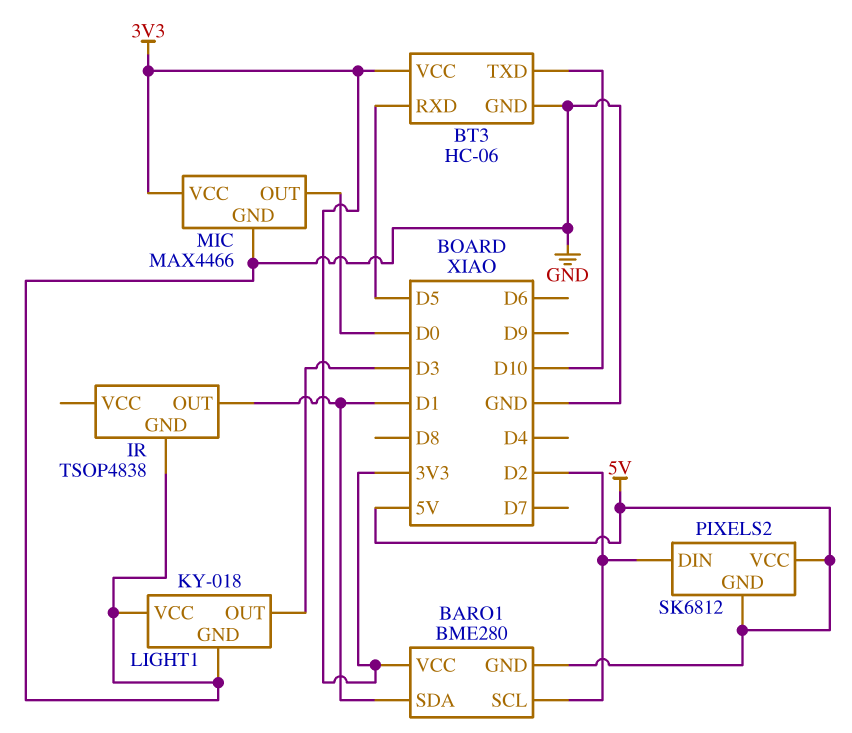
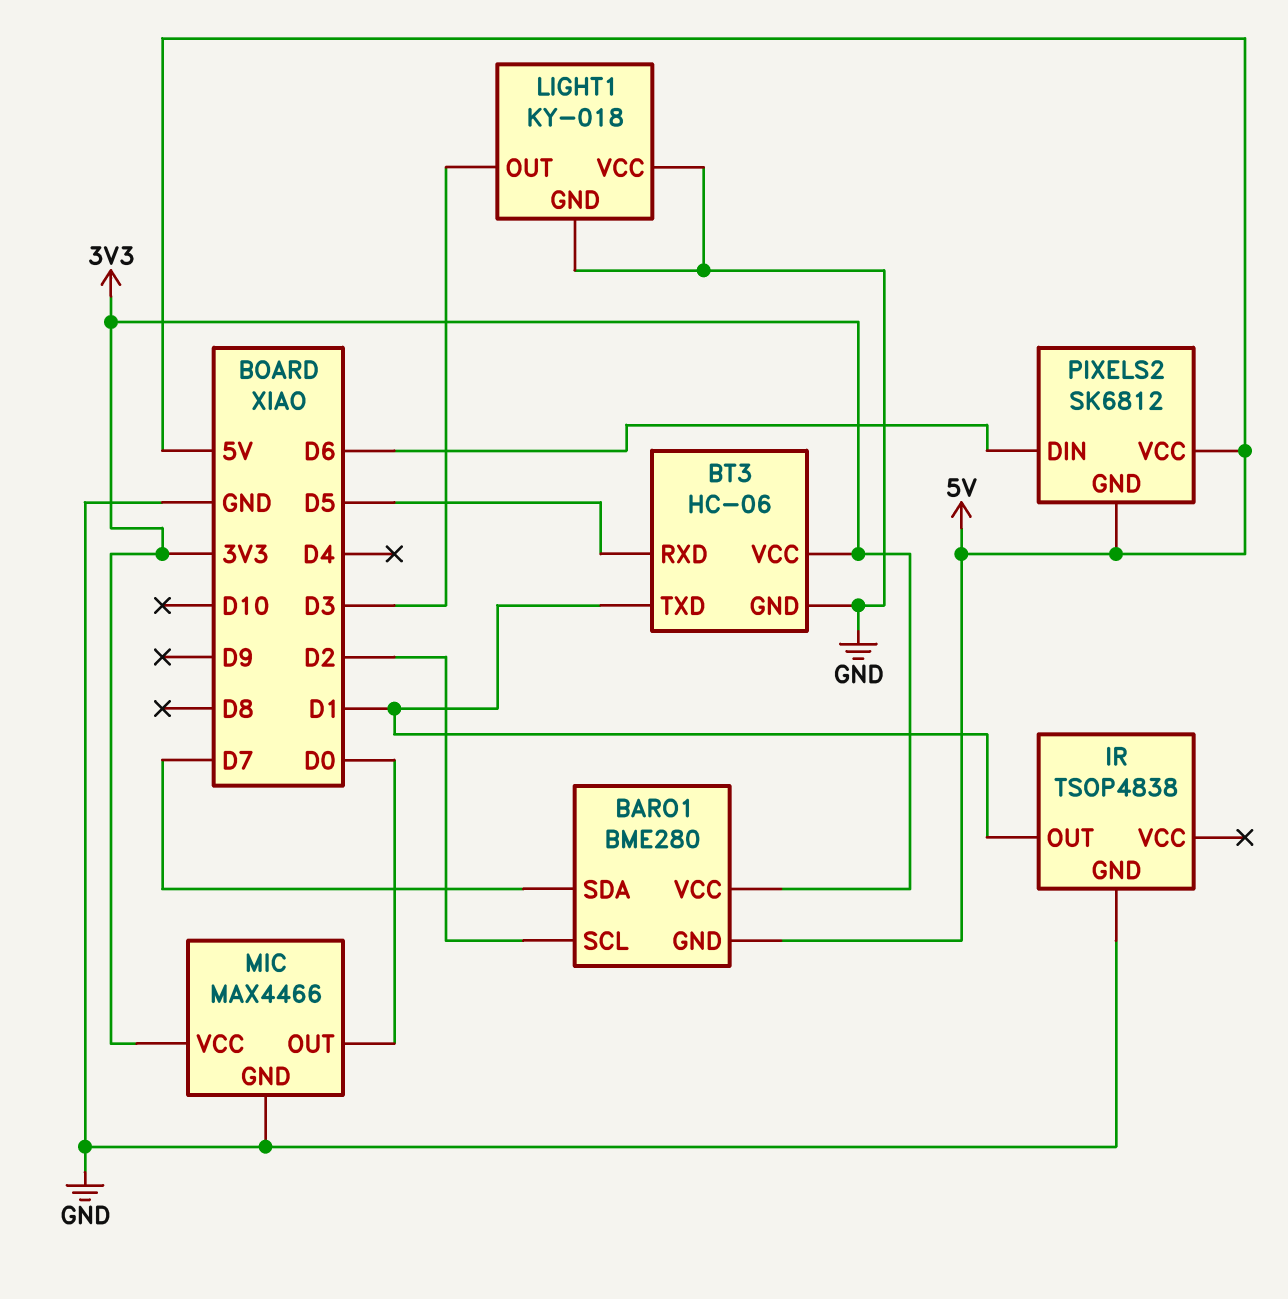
BARO1 pin SDA: D1 -> D7
BT3 pin TXD: D10 -> D1
PIXELS2 pin DIN: D2 -> D6

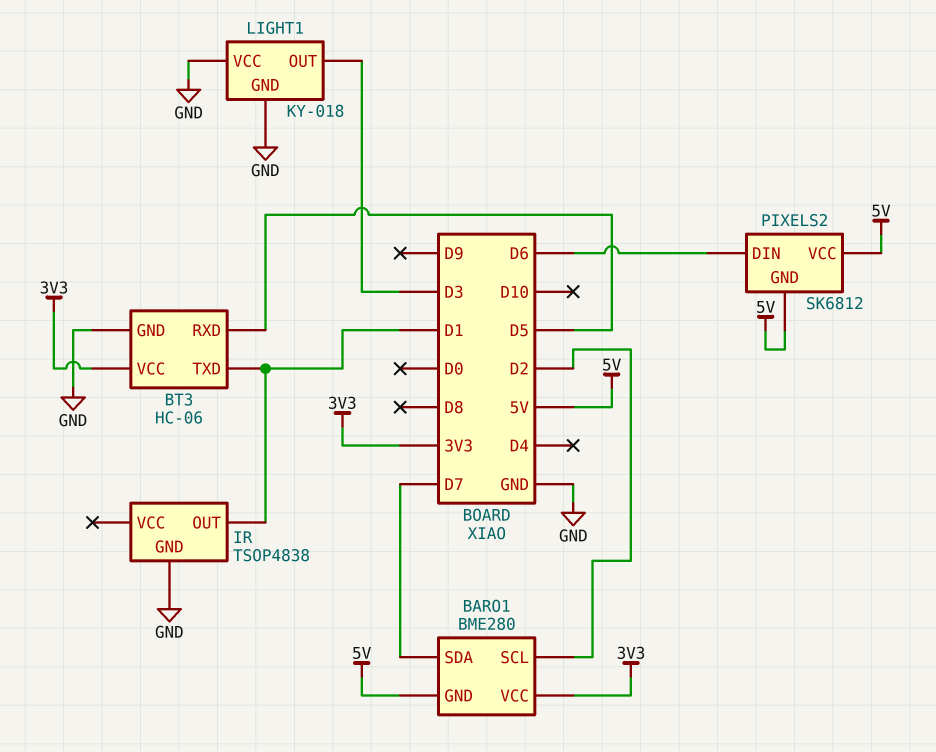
MIC: MAX4466 -> none
MIC pin GND: GND -> none
MIC pin OUT: D0 -> none
MIC pin VCC: 3V3 -> none

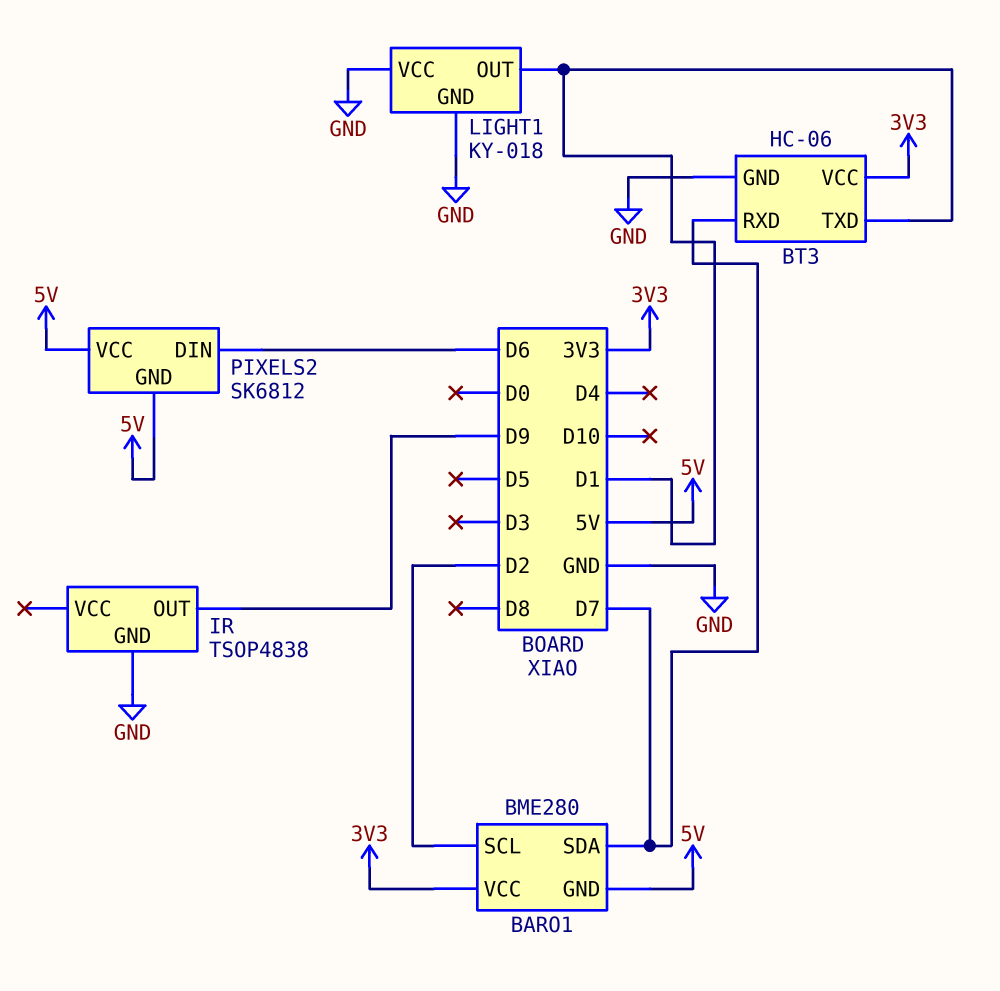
BT3 pin RXD: D5 -> D7
IR pin OUT: D1 -> D9
LIGHT1 pin OUT: D3 -> D1

